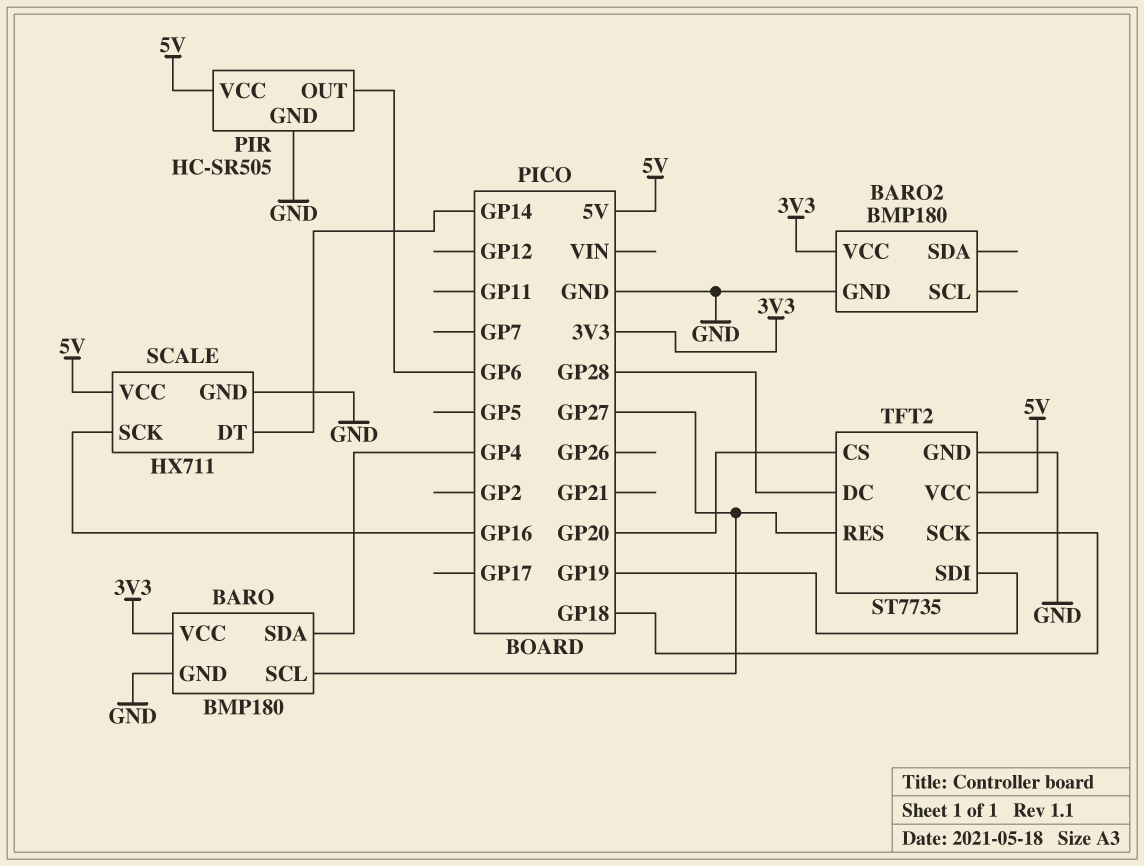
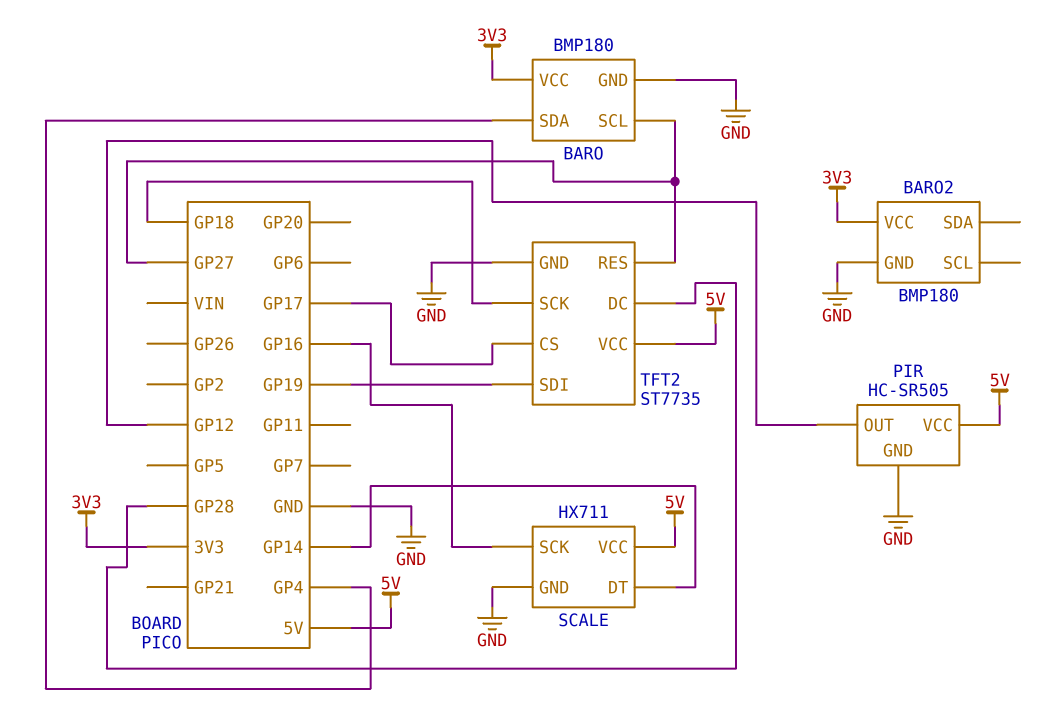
PIR pin OUT: GP6 -> GP12
TFT2 pin CS: GP20 -> GP17

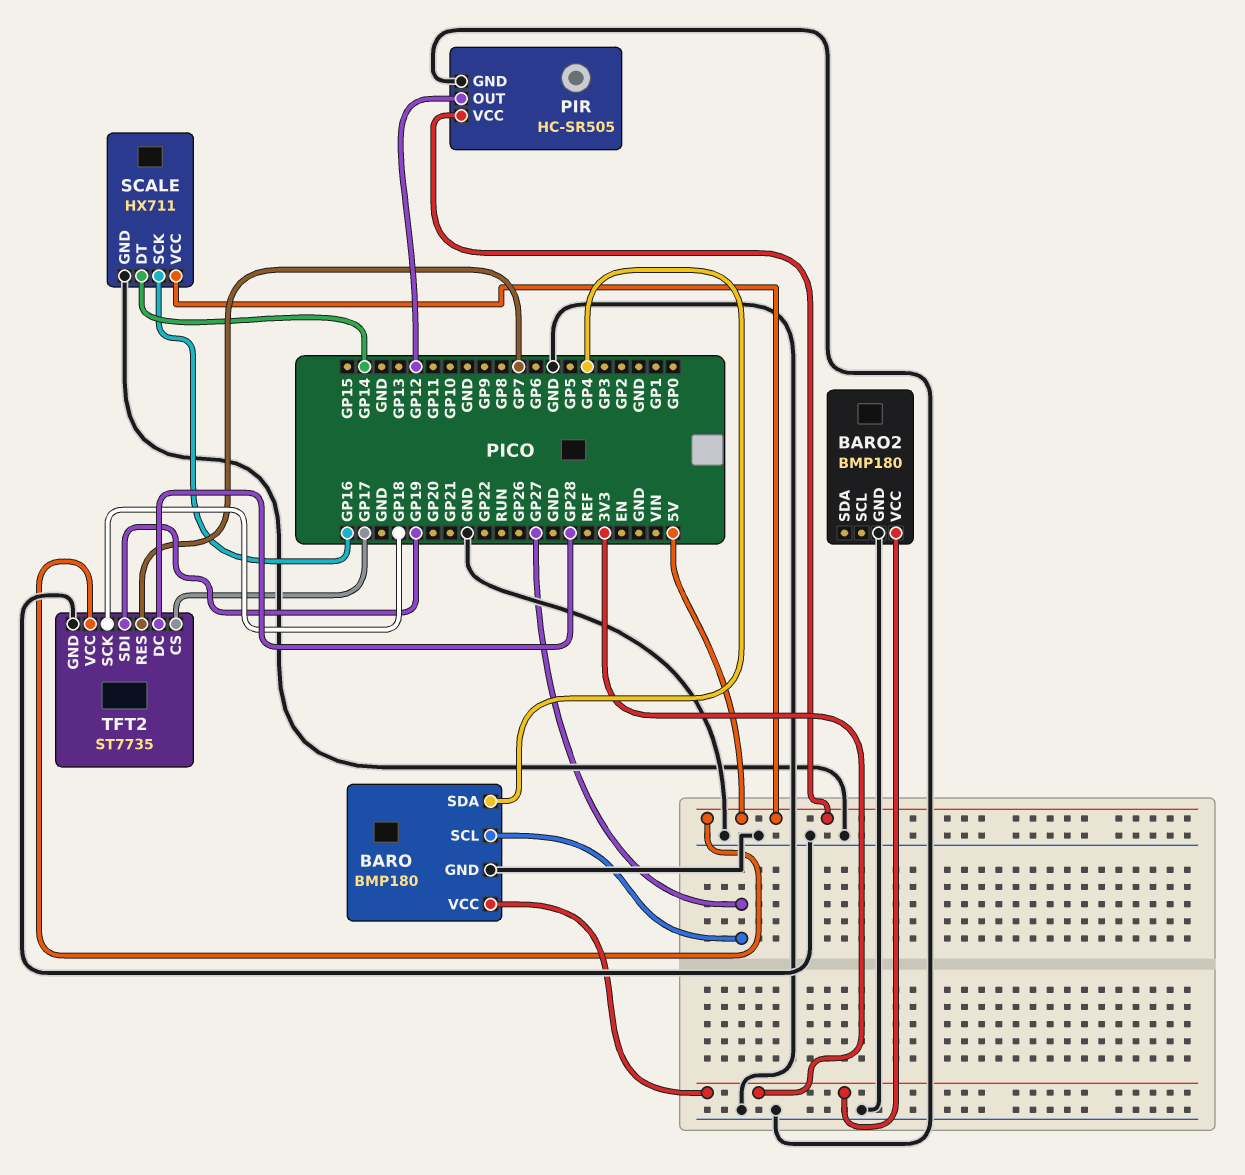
TFT2 pin RES: GP27 -> GP7

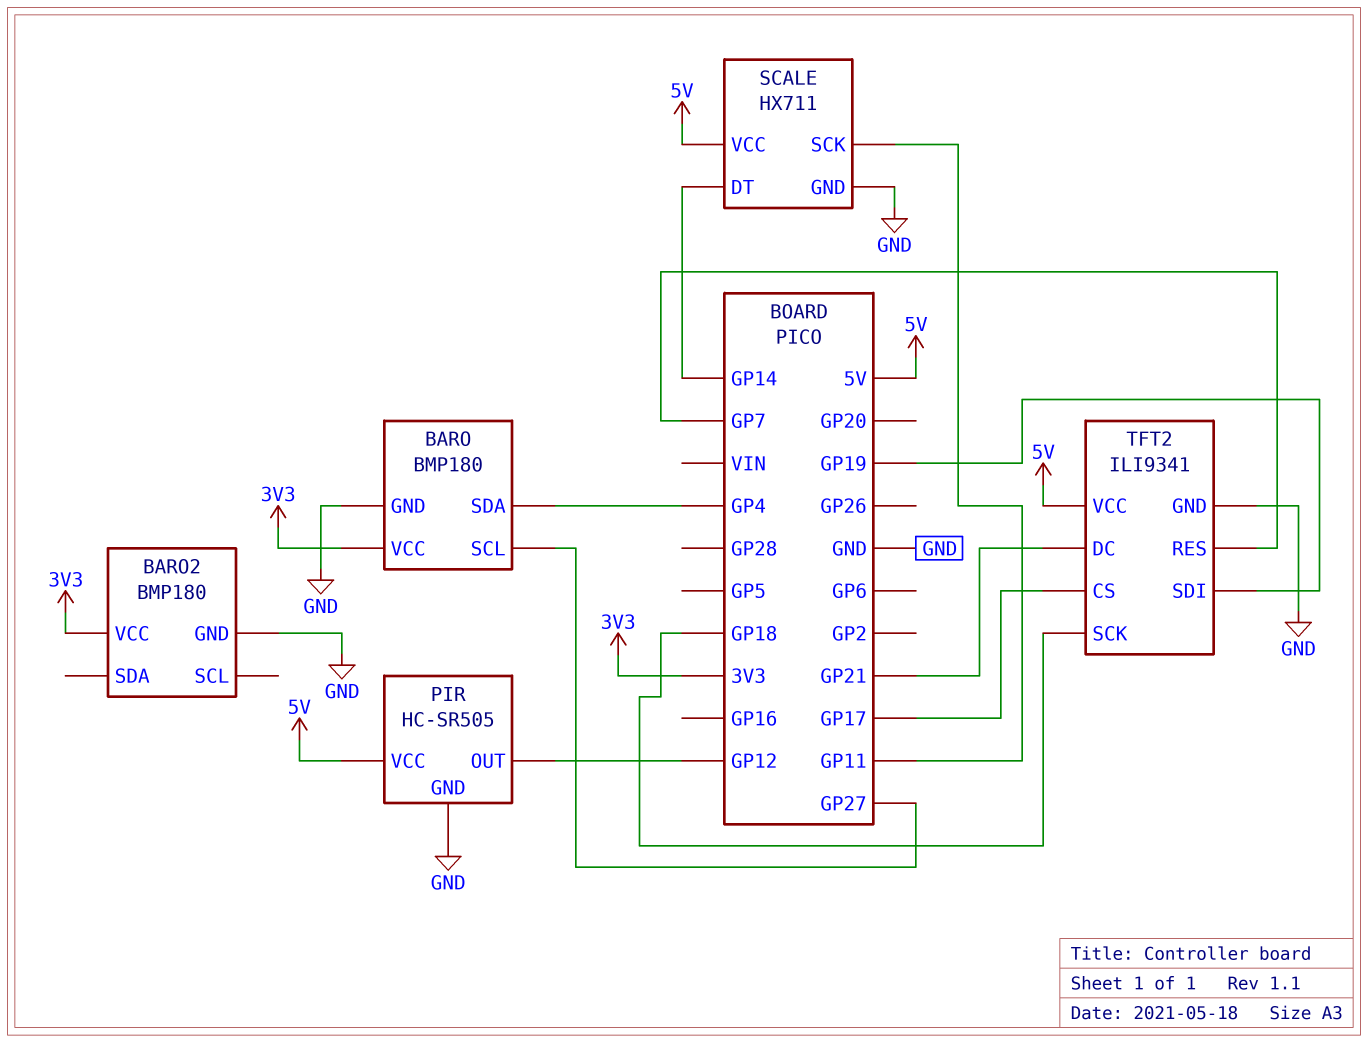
SCALE pin SCK: GP16 -> GP11
TFT2: ST7735 -> ILI9341
TFT2 pin DC: GP28 -> GP21

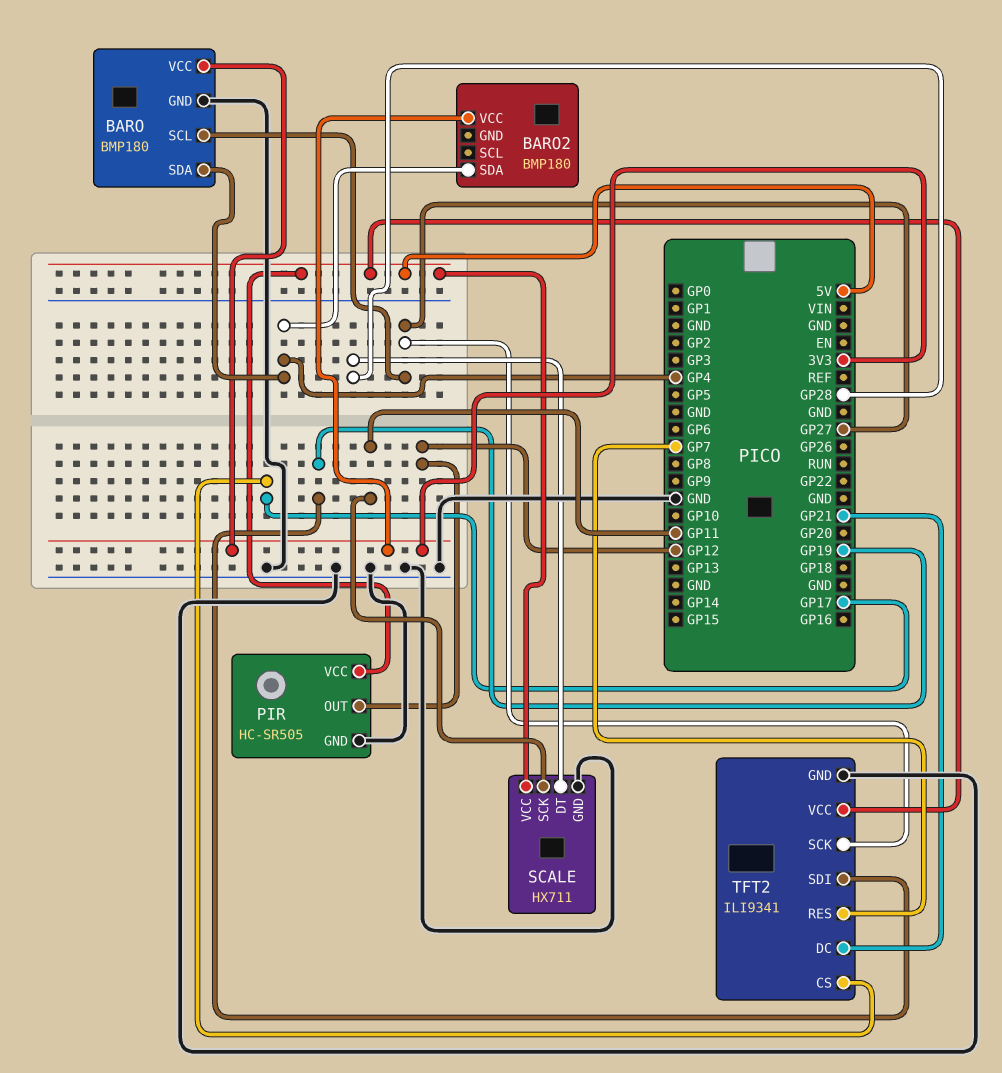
BARO2 pin GND: GND -> none
BARO2 pin SDA: none -> GP4
SCALE pin DT: GP14 -> GP28
TFT2 pin SCK: GP18 -> GP27

